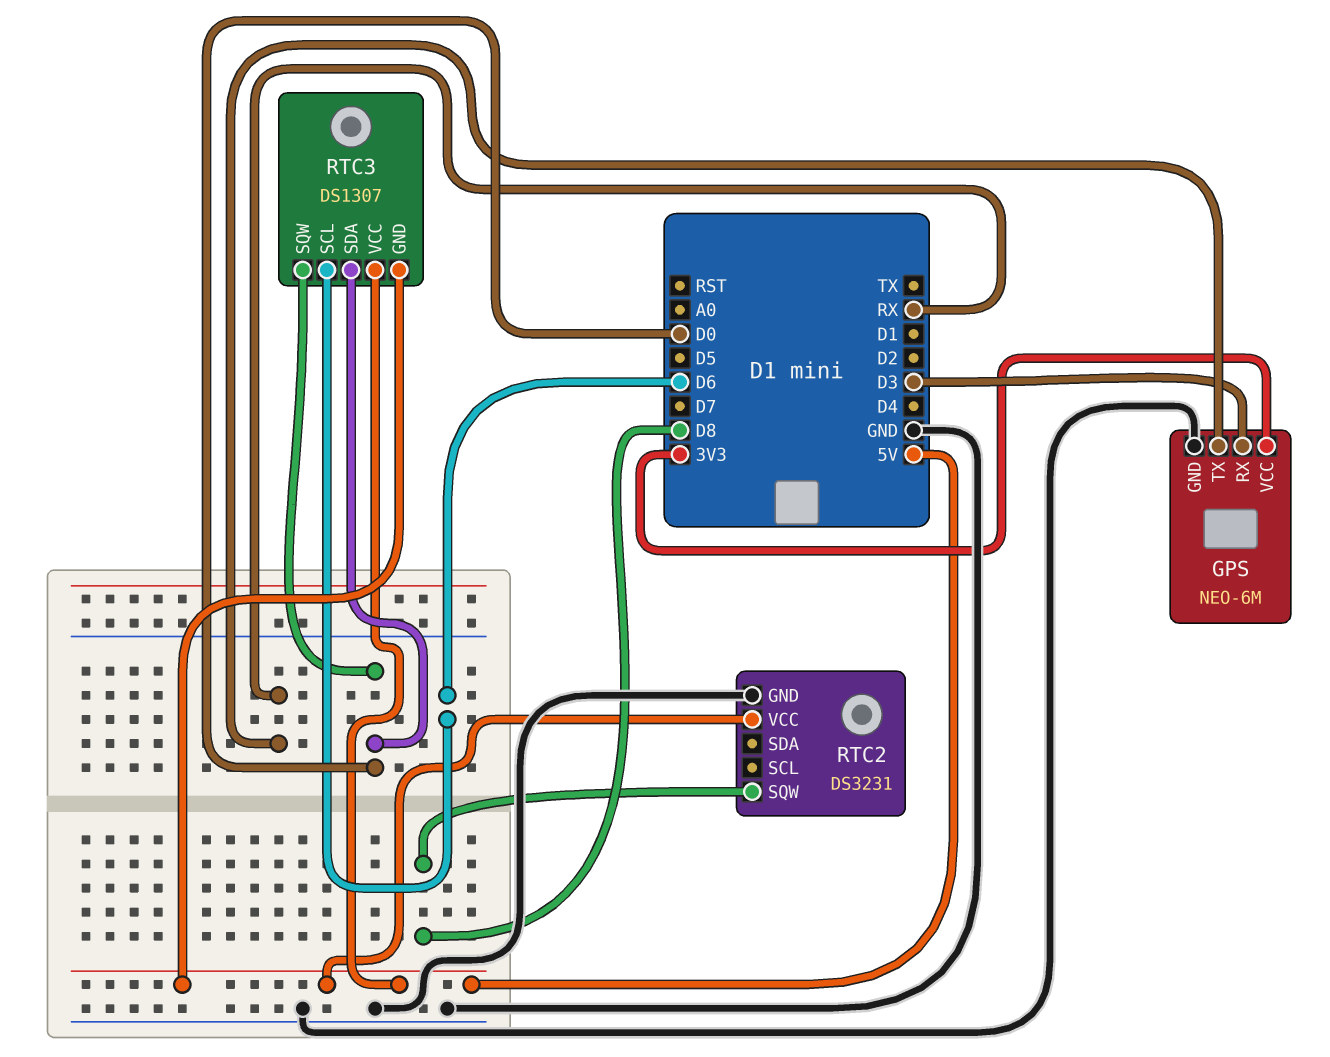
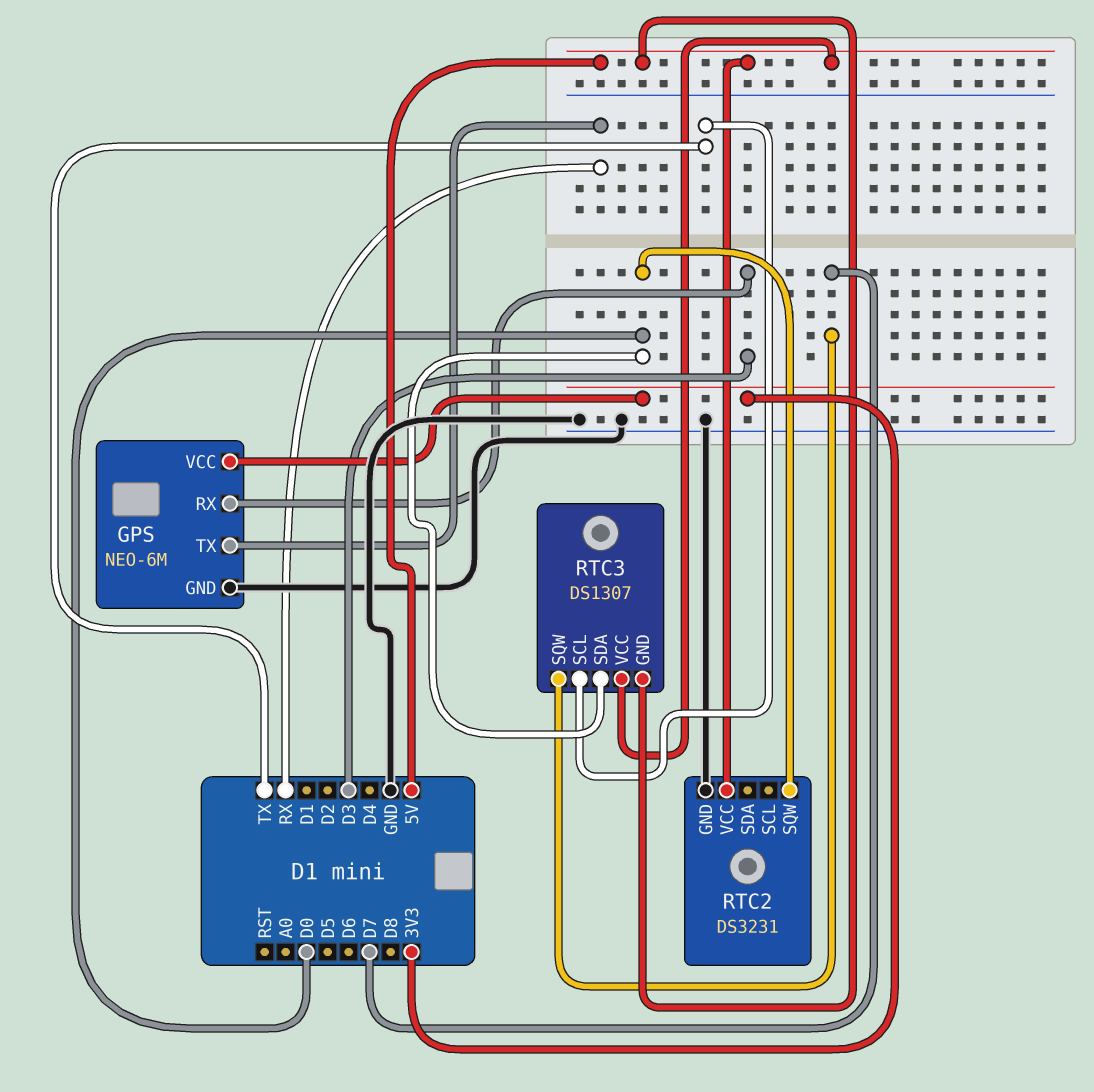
RTC2 pin SQW: D8 -> D0
RTC3 pin SCL: D6 -> TX
RTC3 pin SQW: D0 -> D7

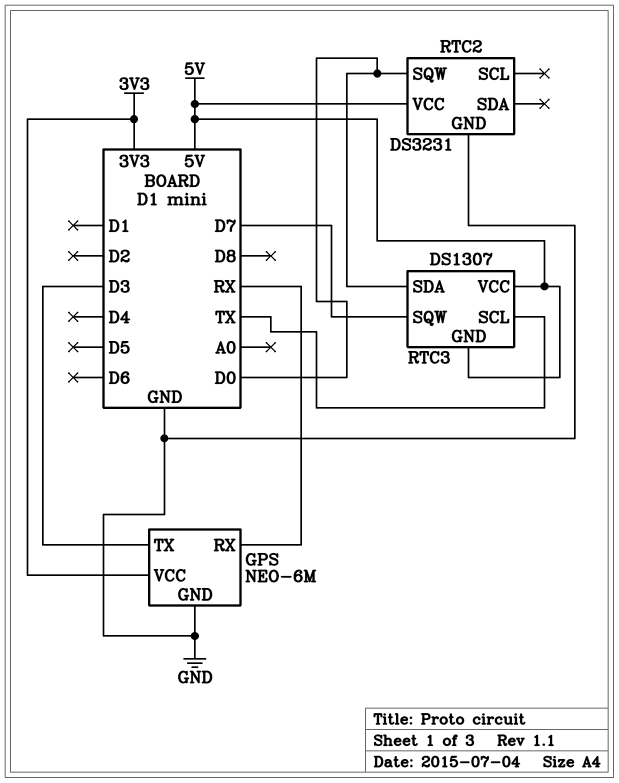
GPS pin RX: D3 -> RX
GPS pin TX: RX -> D3

